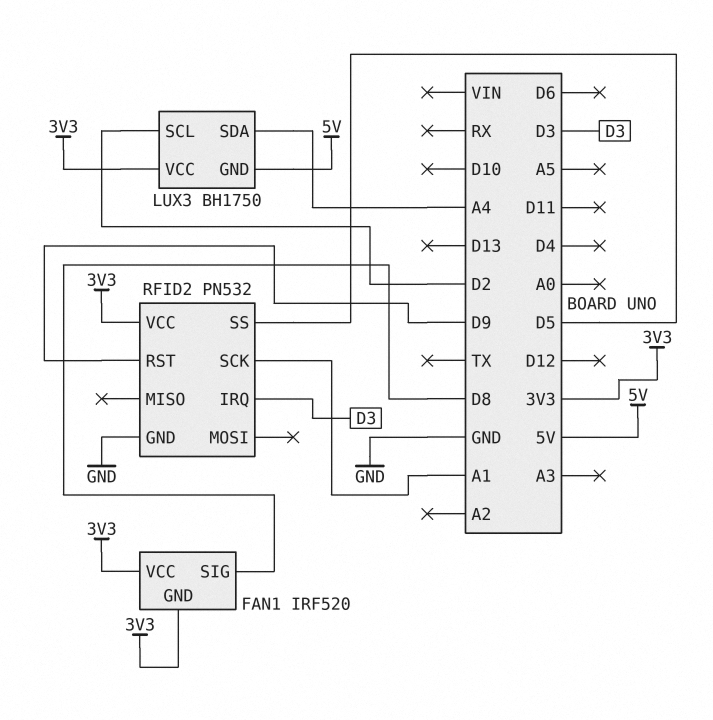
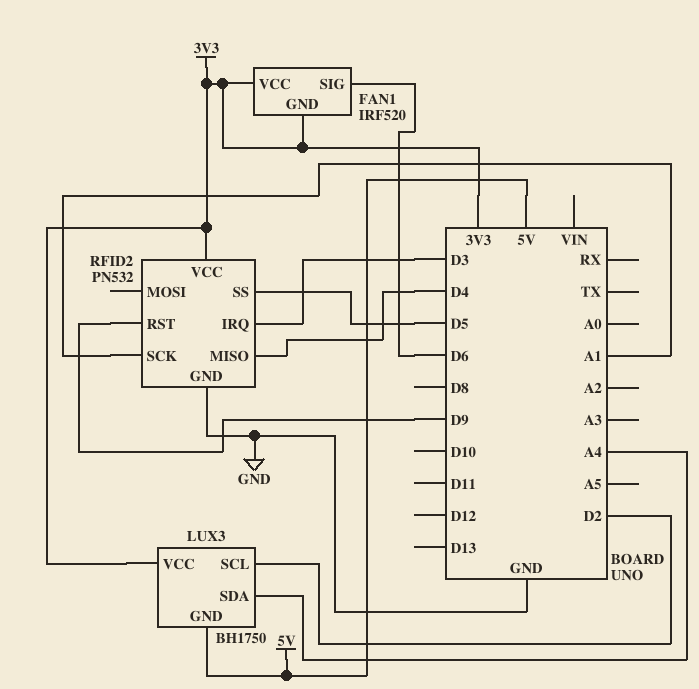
FAN1 pin SIG: D8 -> D6
RFID2 pin MISO: none -> D4

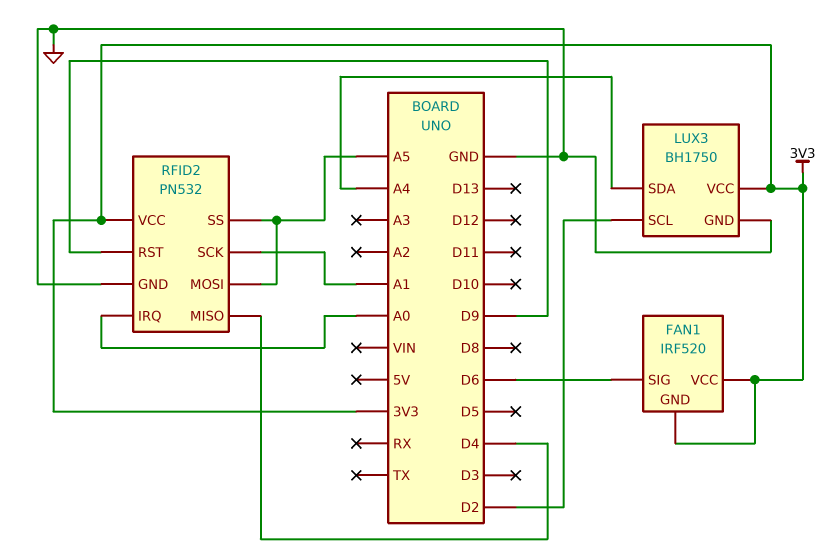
LUX3 pin GND: 5V -> GND
RFID2 pin IRQ: D3 -> A0
RFID2 pin MOSI: none -> A5
RFID2 pin SS: D5 -> A5

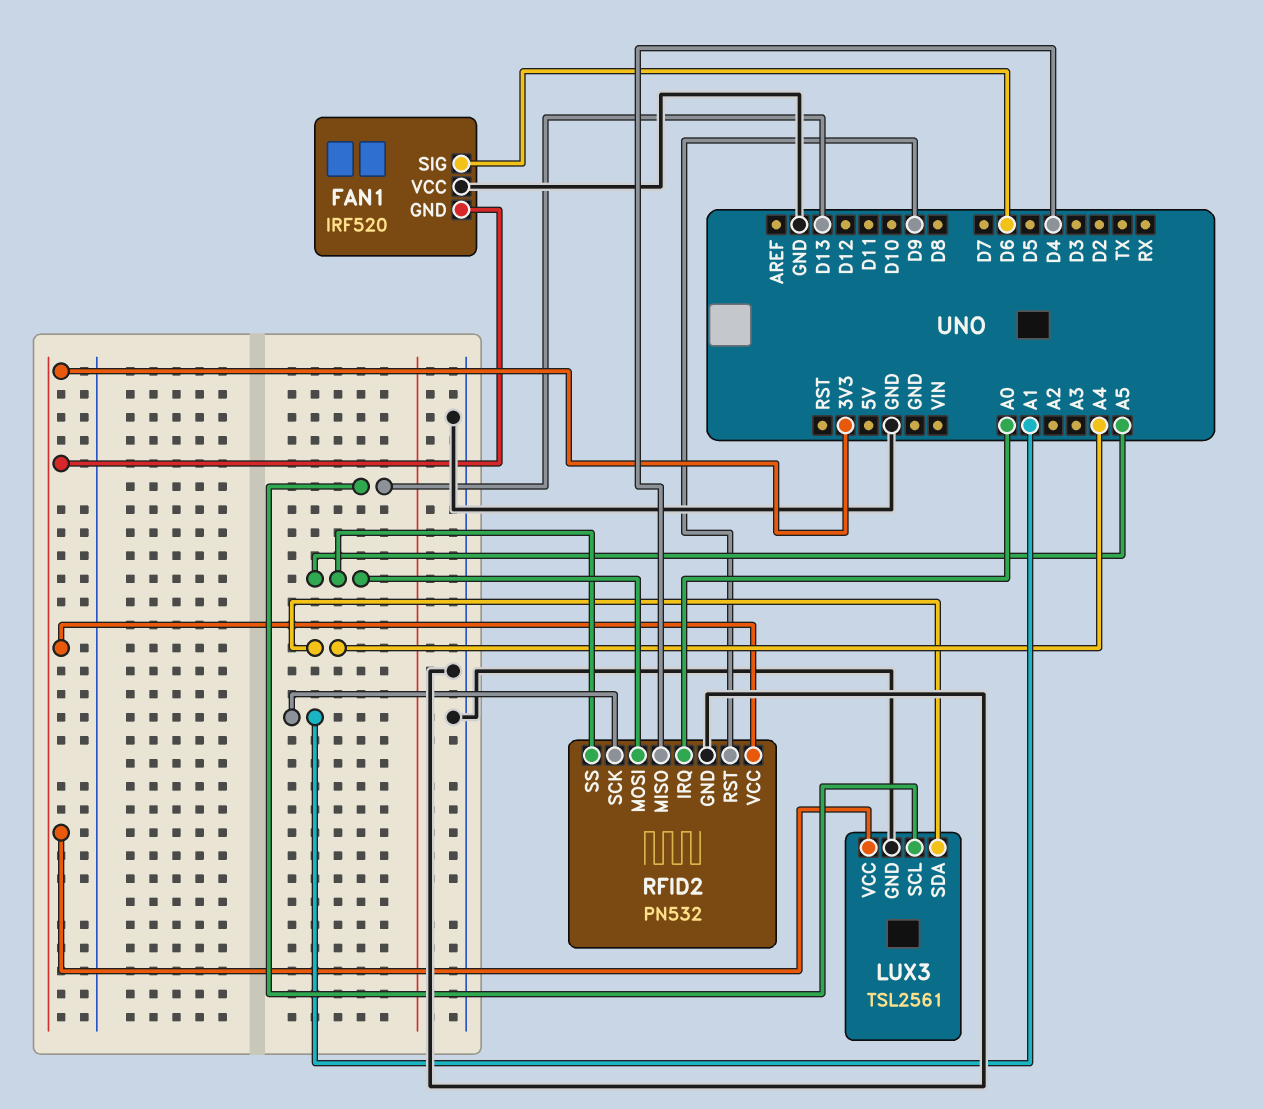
FAN1 pin VCC: 3V3 -> GND
LUX3: BH1750 -> TSL2561
LUX3 pin SCL: D2 -> D13

